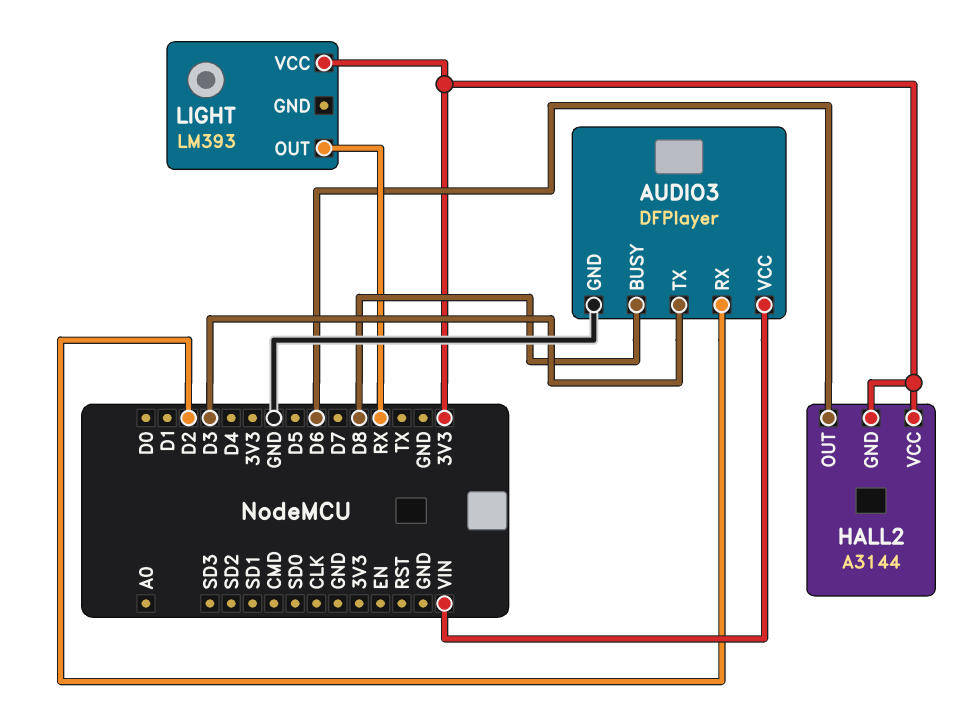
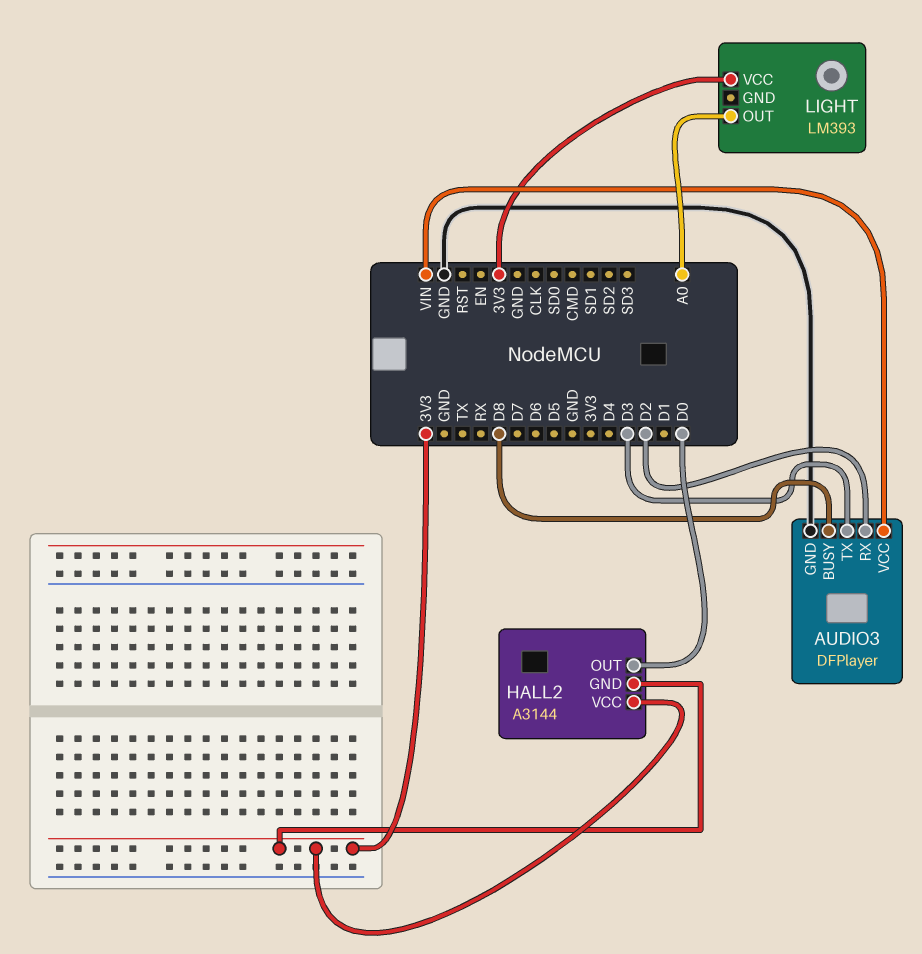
HALL2 pin OUT: D6 -> D0
LIGHT pin OUT: RX -> A0

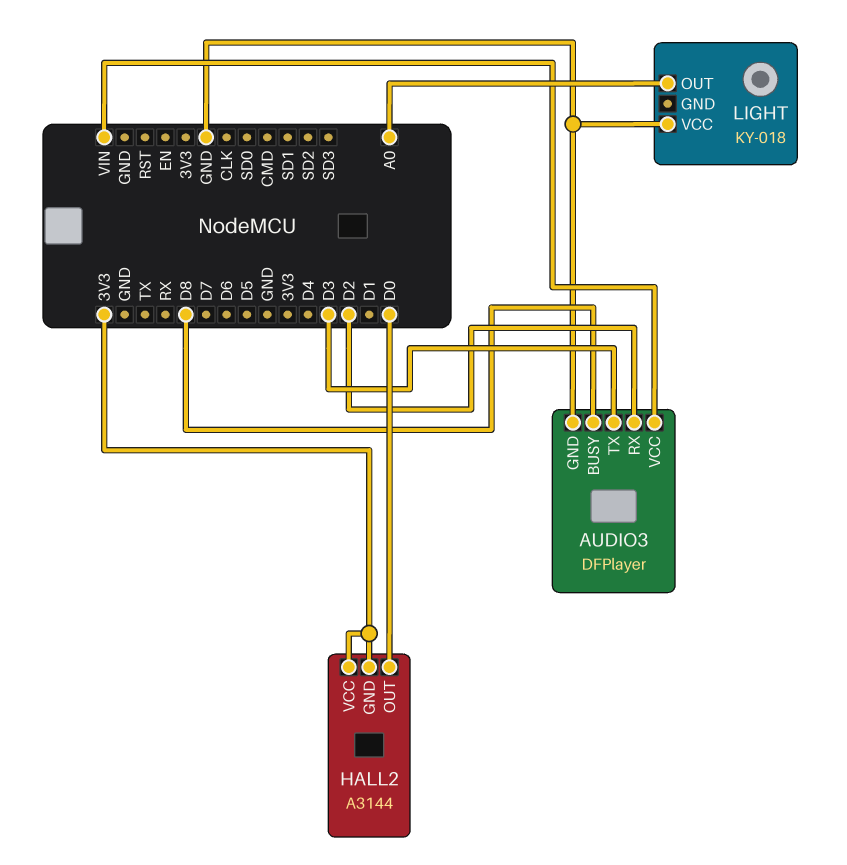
LIGHT: LM393 -> KY-018
LIGHT pin VCC: 3V3 -> GND

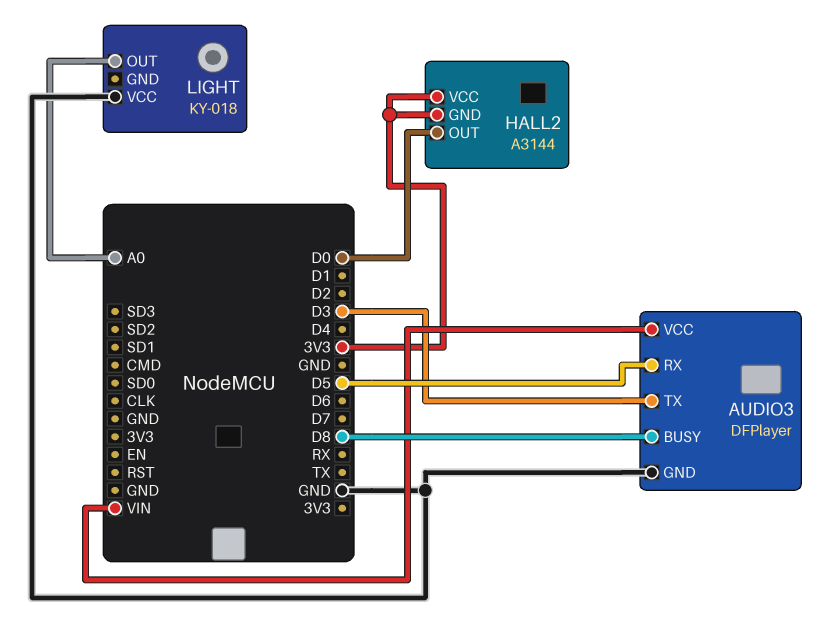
AUDIO3 pin RX: D2 -> D5

